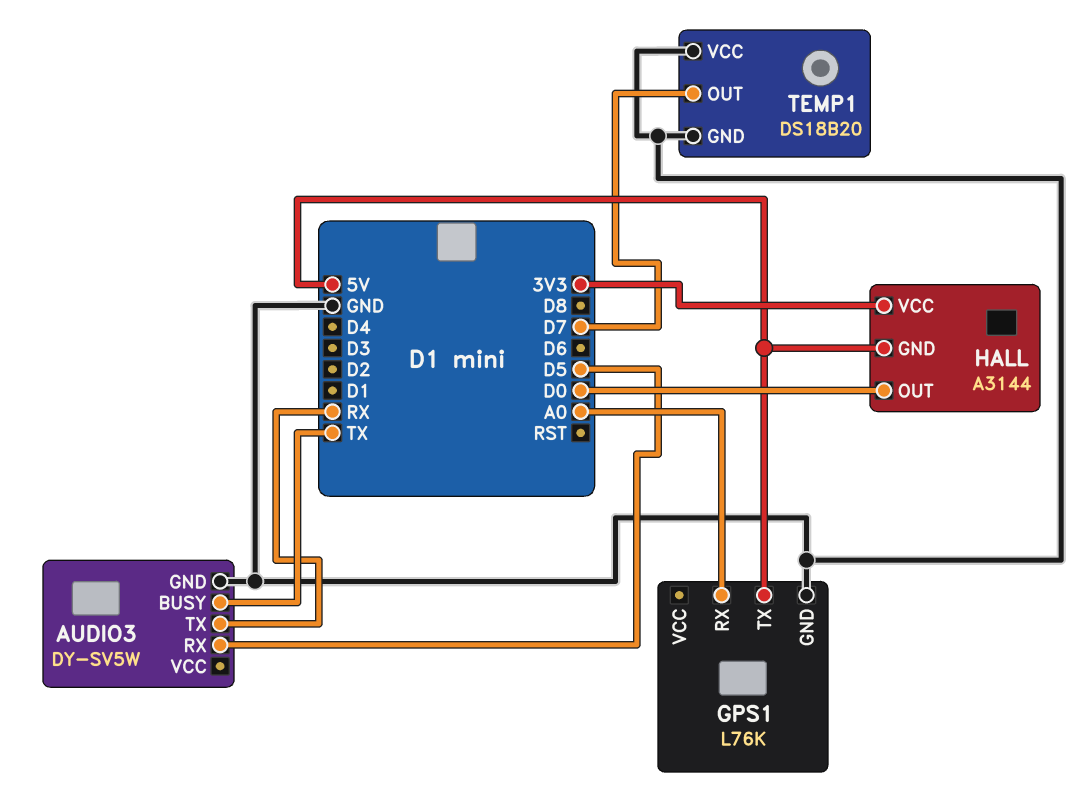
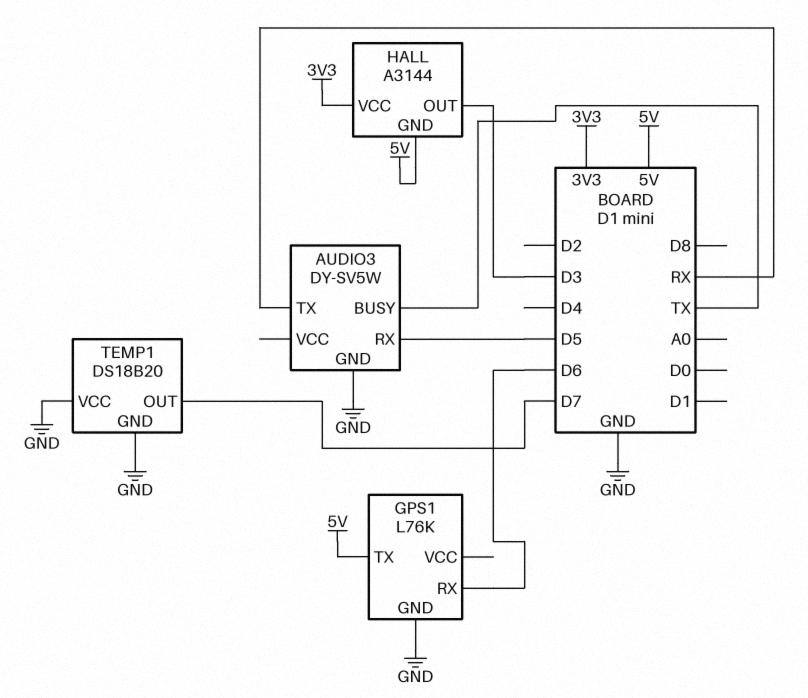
GPS1 pin RX: A0 -> D6
HALL pin OUT: D0 -> D3

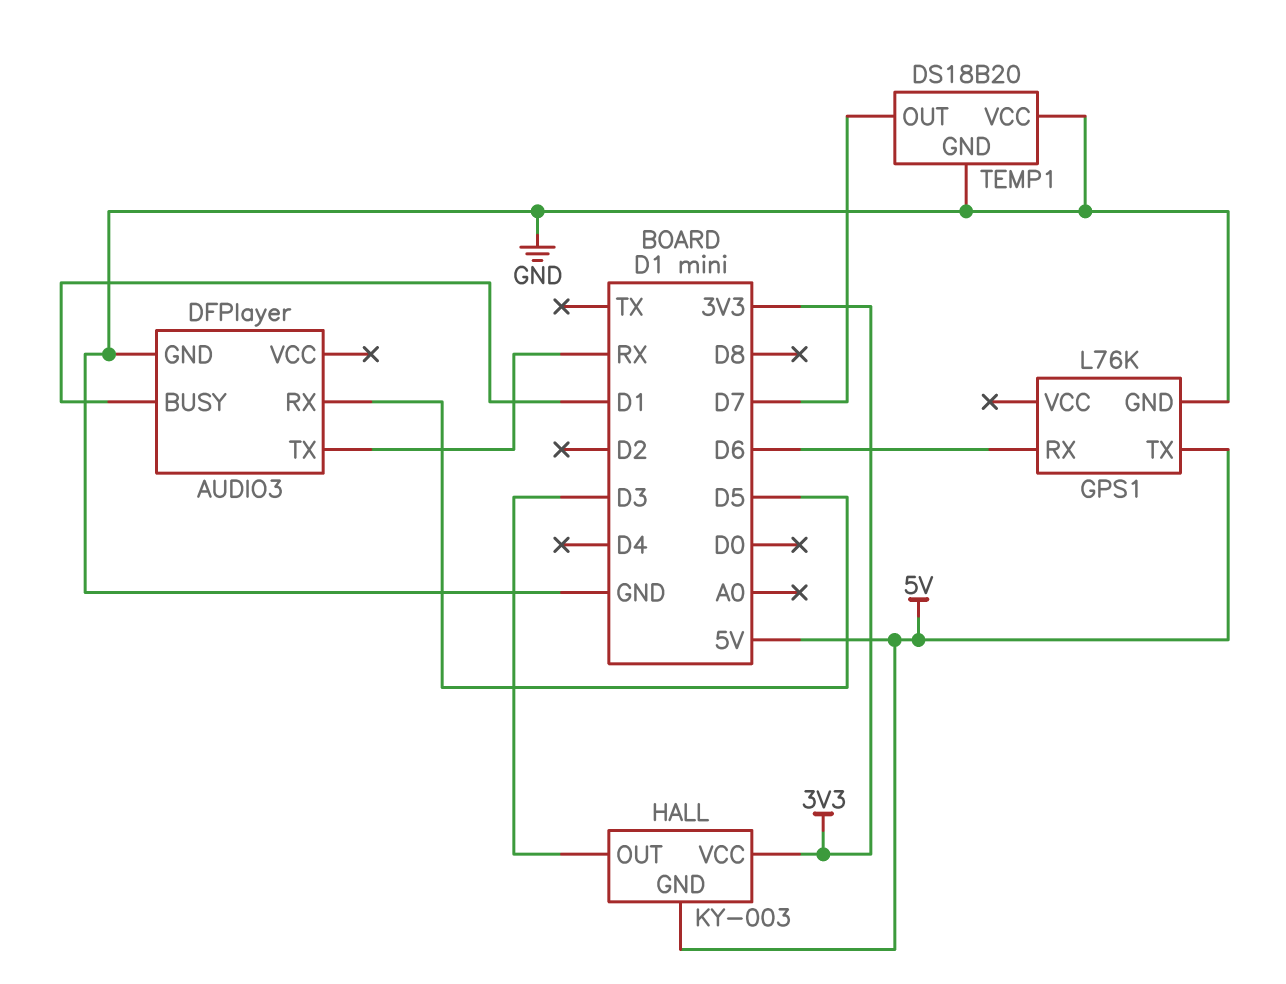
AUDIO3: DY-SV5W -> DFPlayer
AUDIO3 pin BUSY: TX -> D1
HALL: A3144 -> KY-003

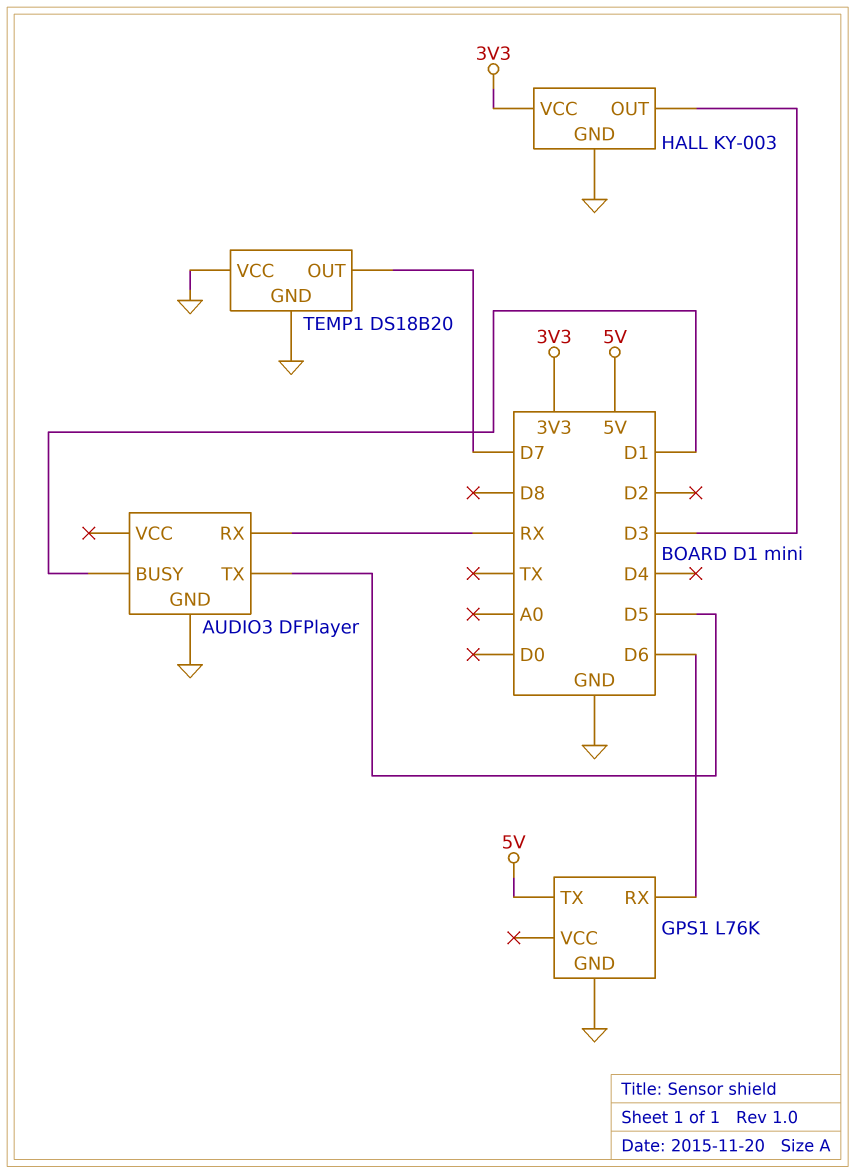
AUDIO3 pin RX: D5 -> RX
AUDIO3 pin TX: RX -> D5
HALL pin GND: 5V -> GND

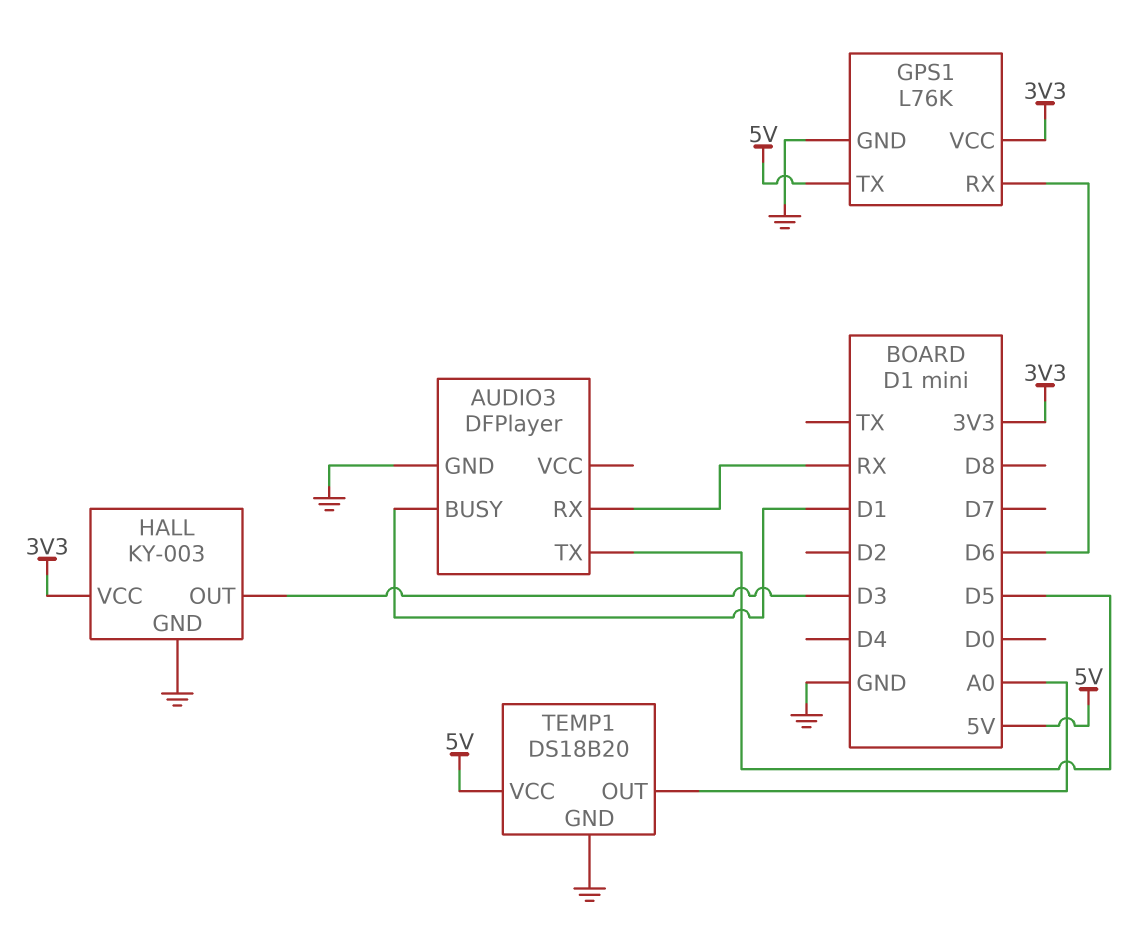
GPS1 pin VCC: none -> 3V3
TEMP1 pin OUT: D7 -> A0
TEMP1 pin VCC: GND -> 5V

